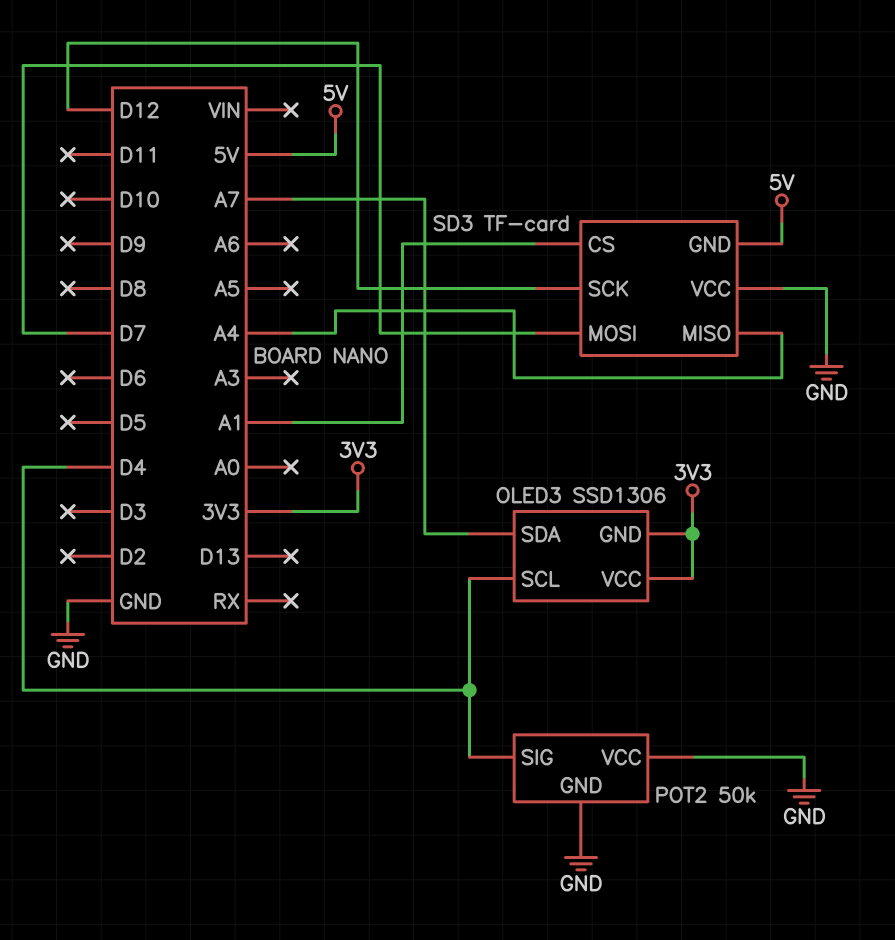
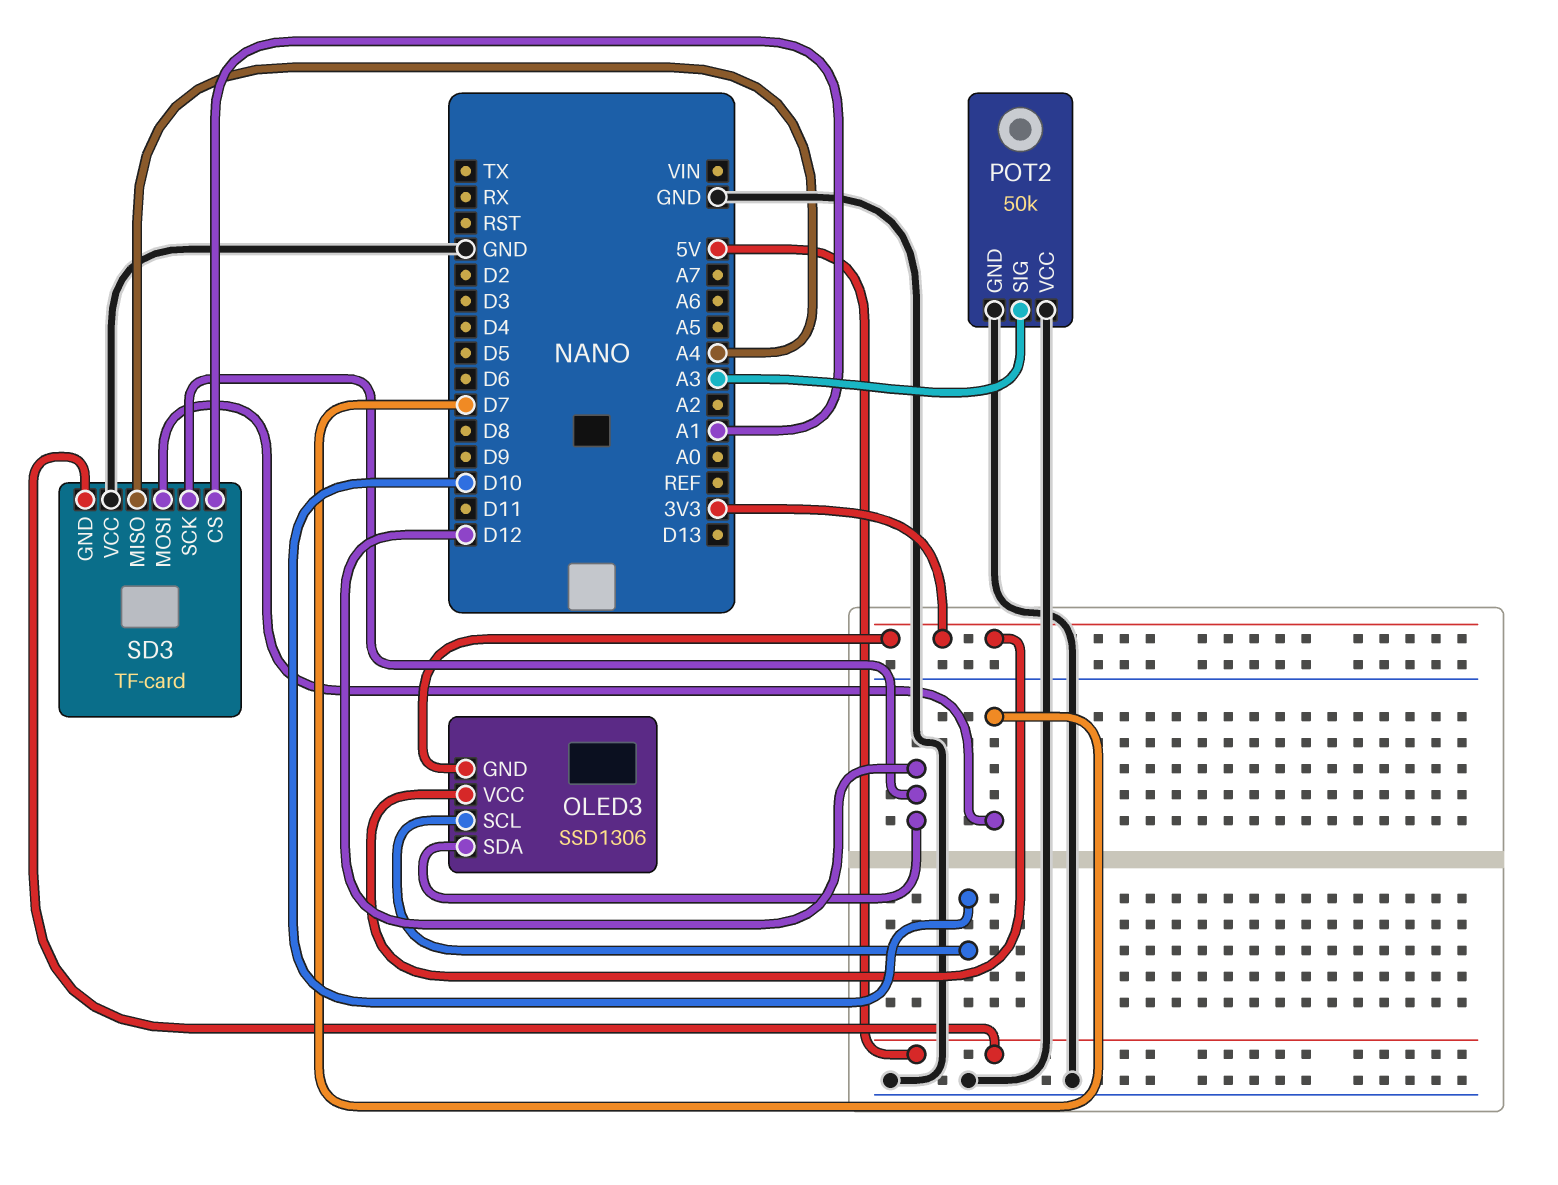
OLED3 pin SCL: D4 -> D10
OLED3 pin SDA: A7 -> D12
POT2 pin SIG: D4 -> A3

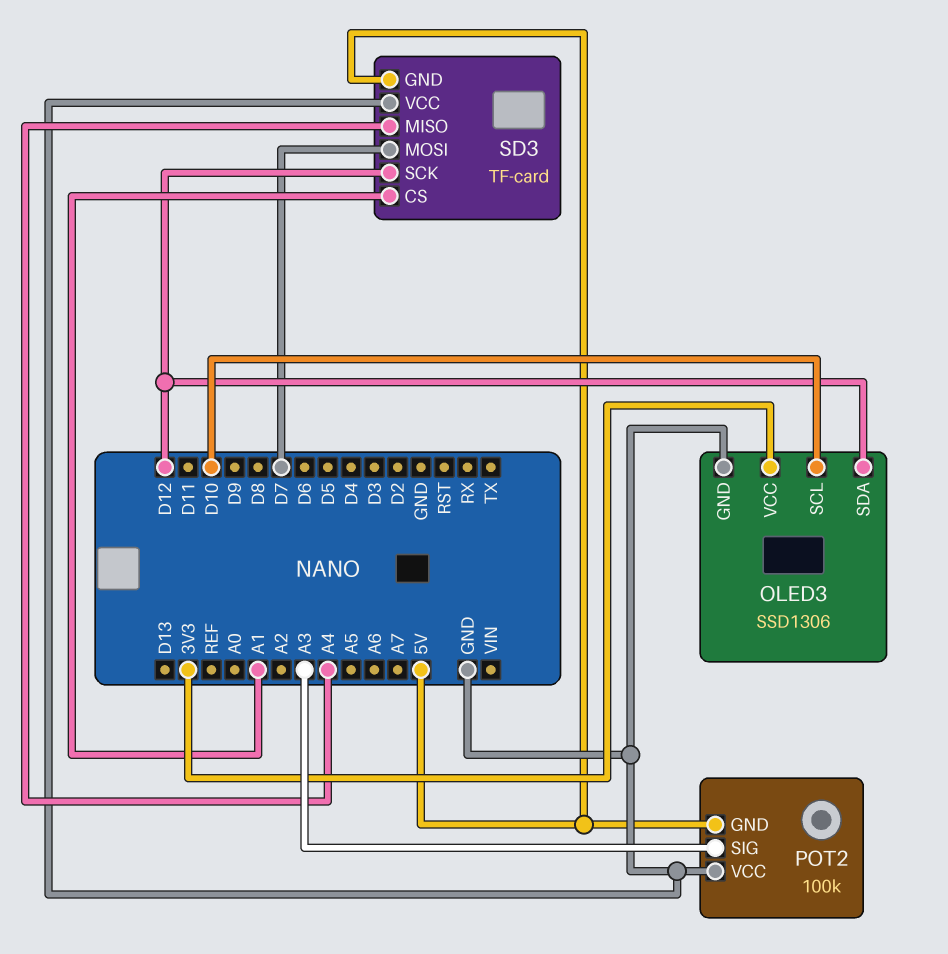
OLED3 pin GND: 3V3 -> GND
POT2: 50k -> 100k
POT2 pin GND: GND -> 5V

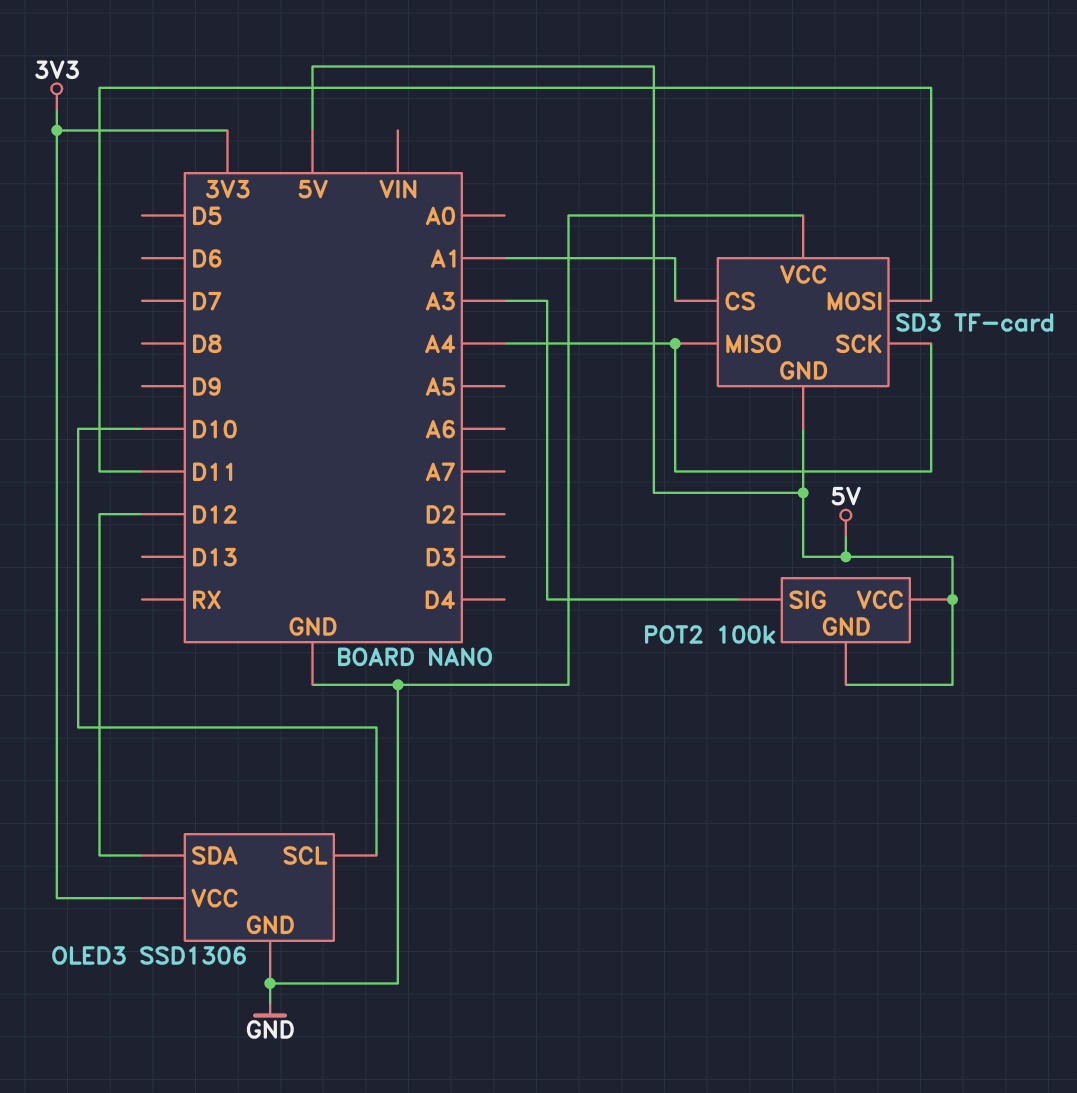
POT2 pin VCC: GND -> 5V
SD3 pin MOSI: D7 -> D11
SD3 pin SCK: D12 -> A4

